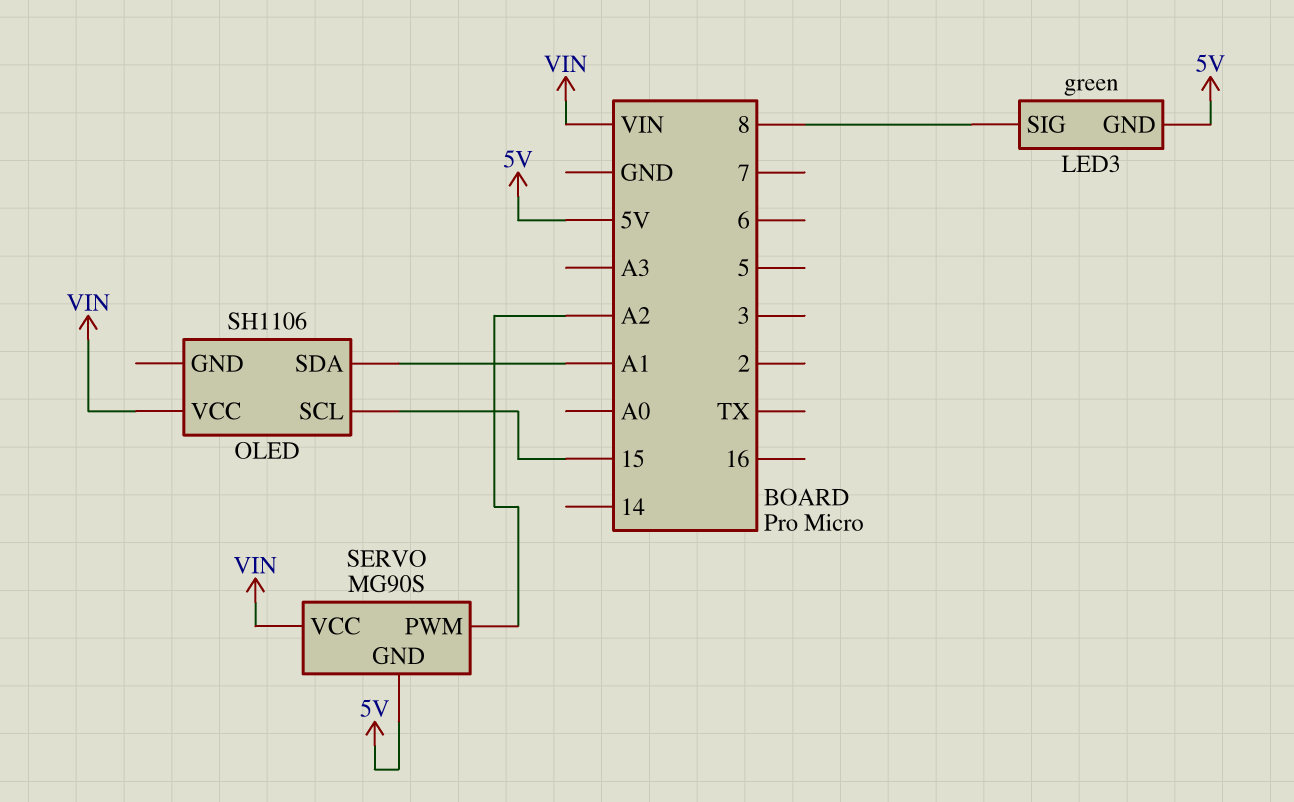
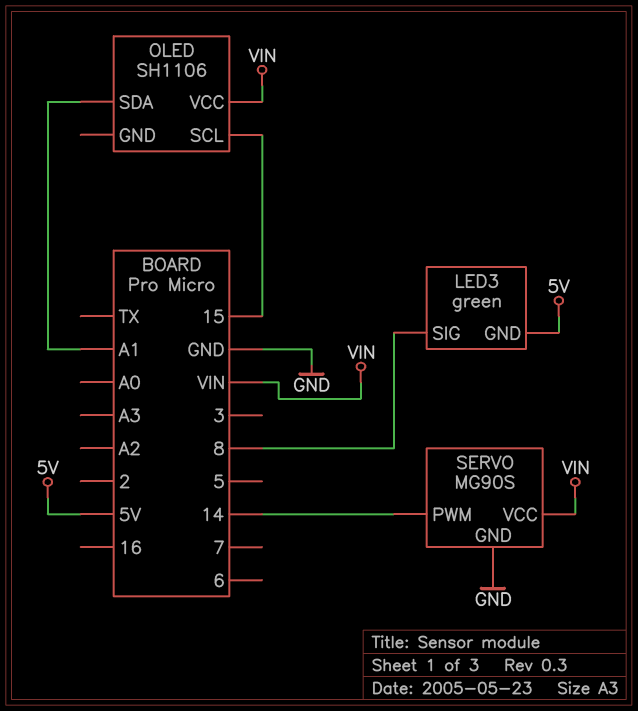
SERVO pin GND: 5V -> GND
SERVO pin PWM: A2 -> 14

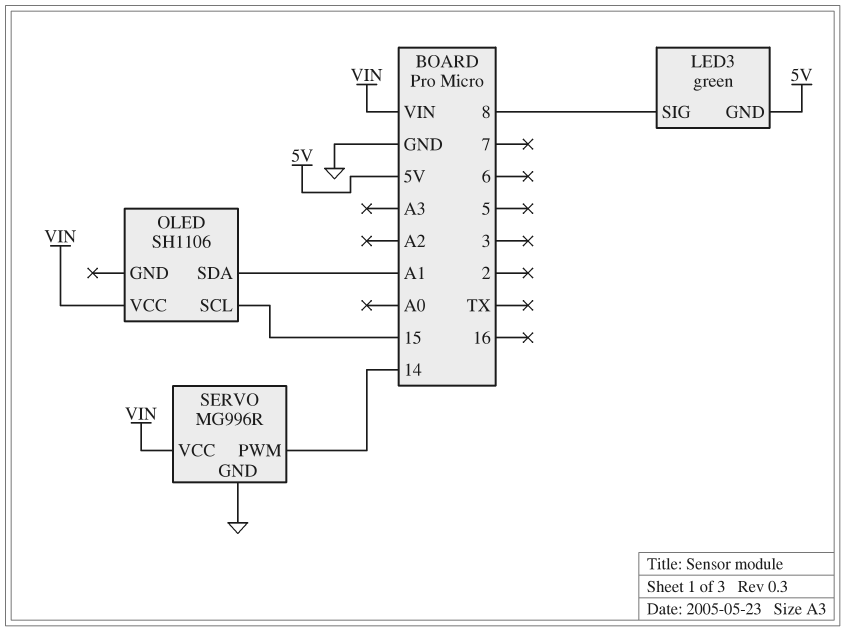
SERVO: MG90S -> MG996R

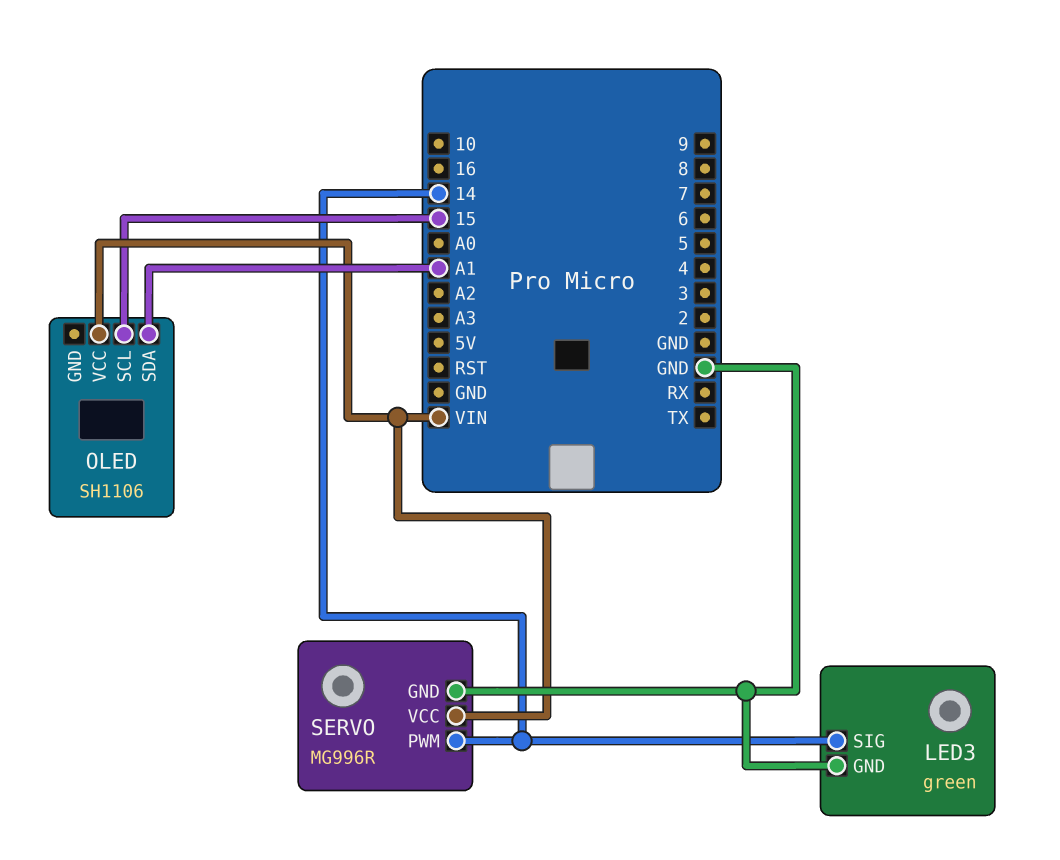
LED3 pin GND: 5V -> GND
LED3 pin SIG: 8 -> 14

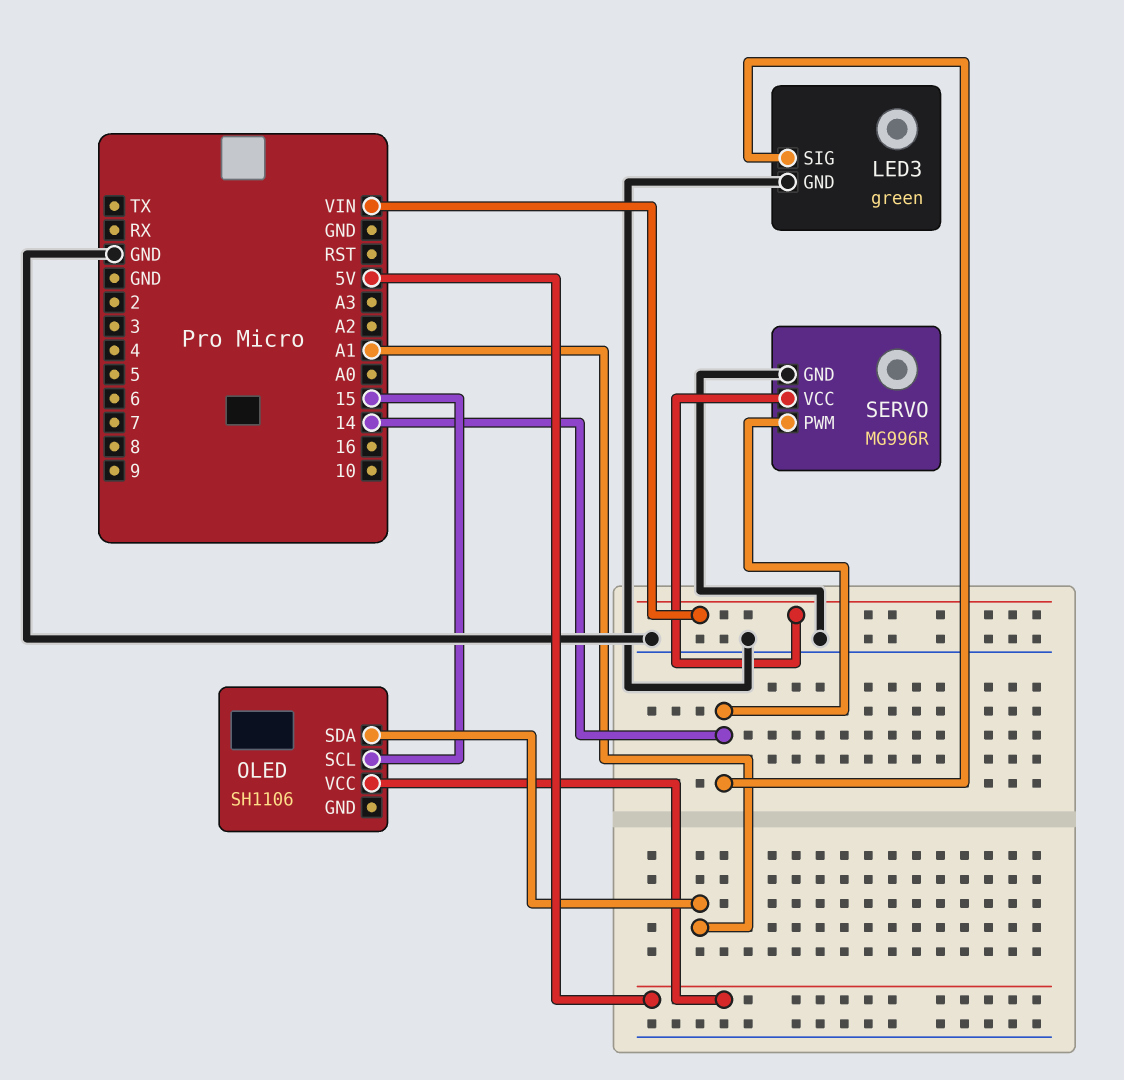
OLED pin VCC: VIN -> 5V

